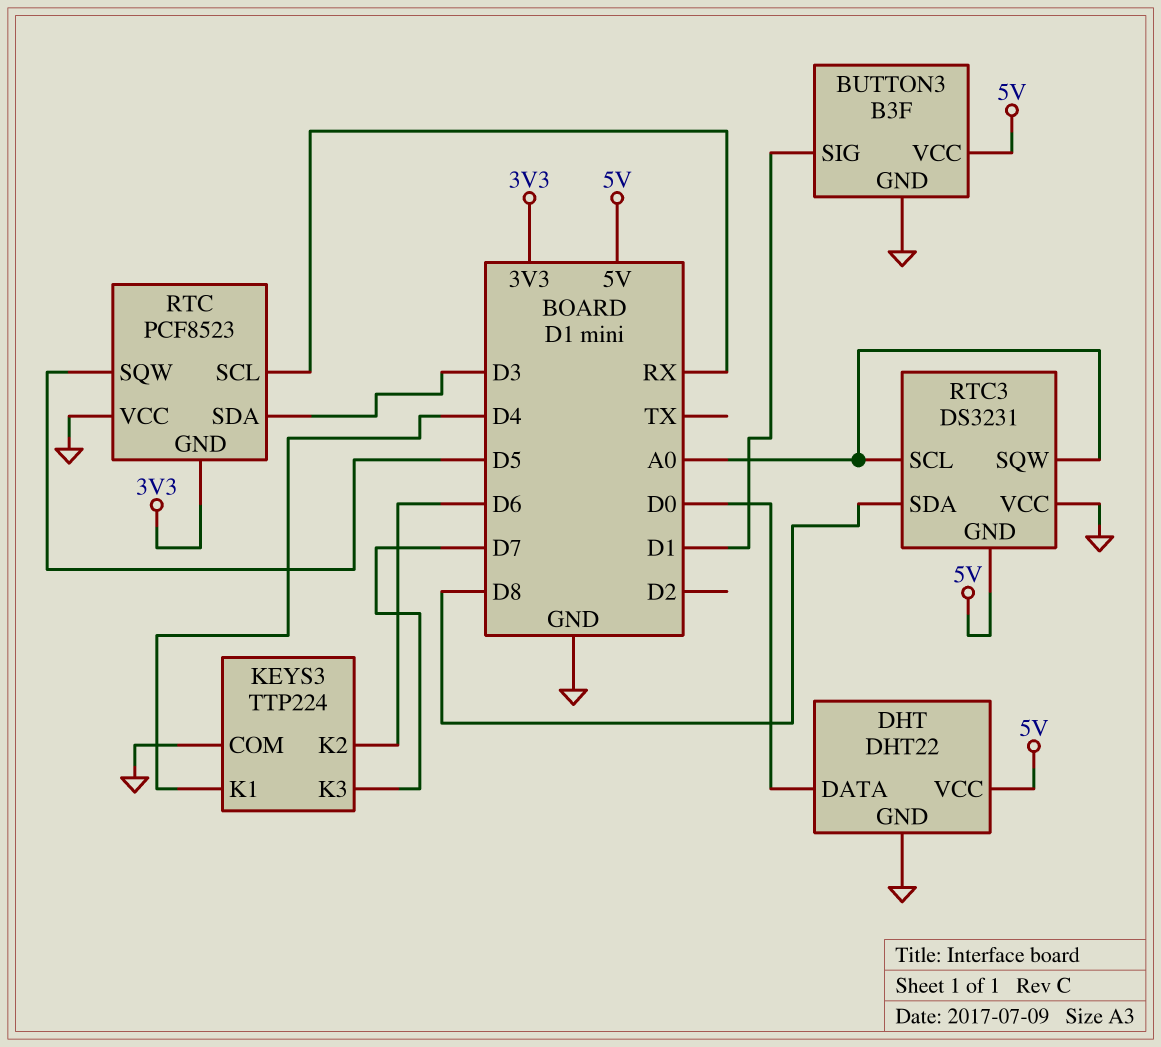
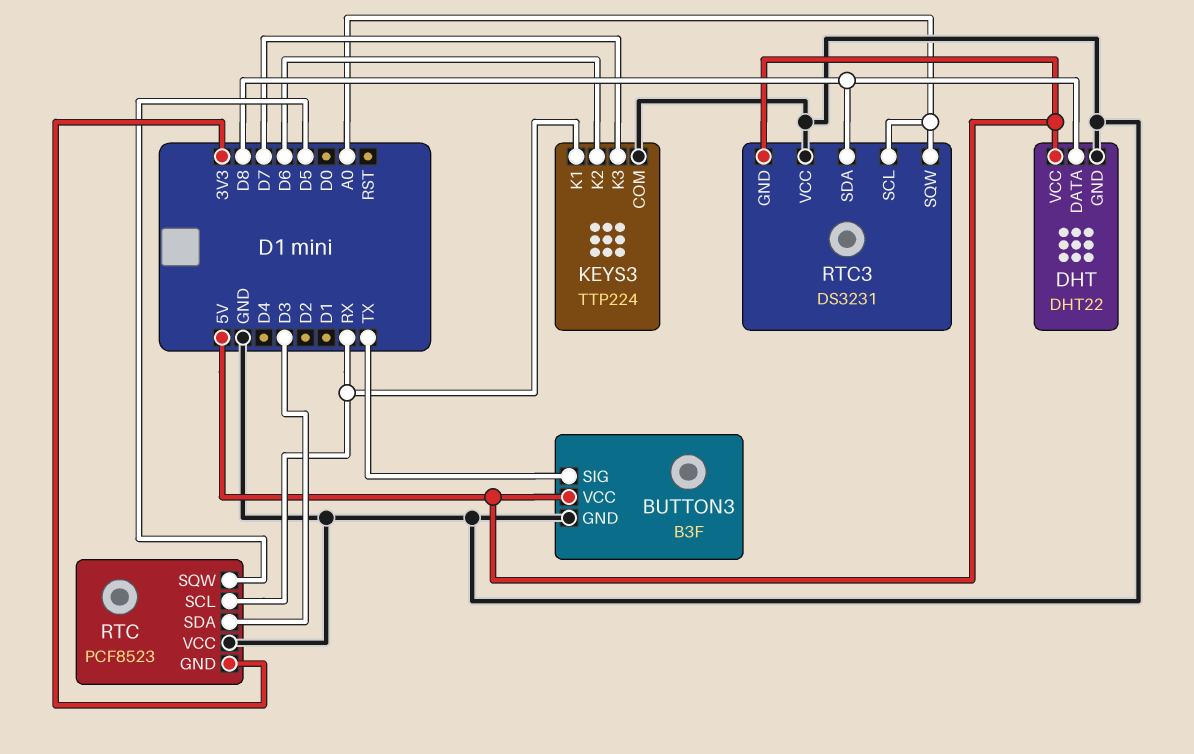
BUTTON3 pin SIG: D1 -> TX
DHT pin DATA: D0 -> D8
KEYS3 pin K1: D4 -> RX

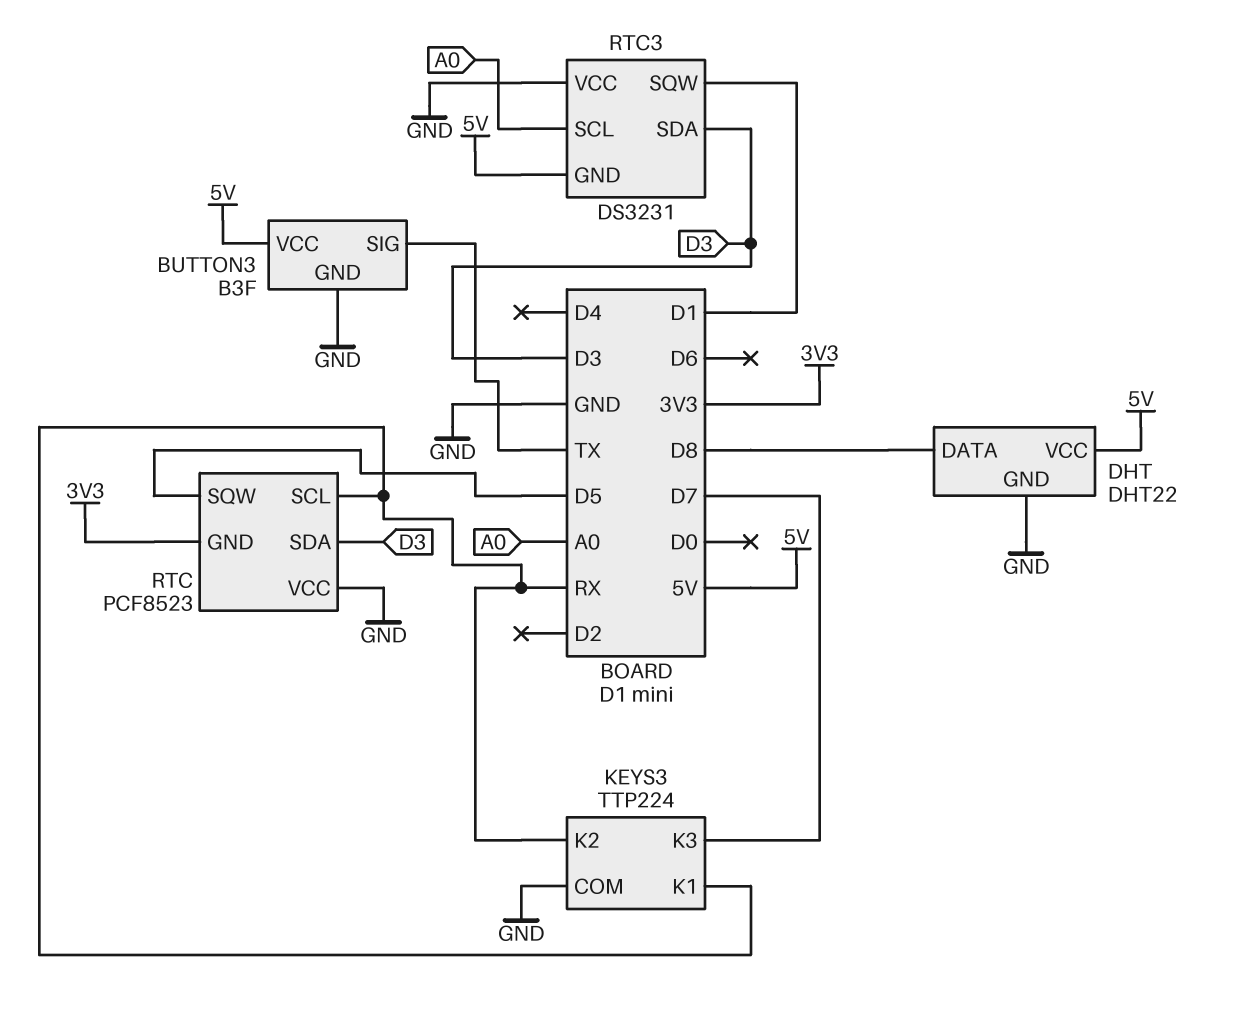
KEYS3 pin K2: D6 -> RX
RTC3 pin SDA: D8 -> D3
RTC3 pin SQW: A0 -> D1

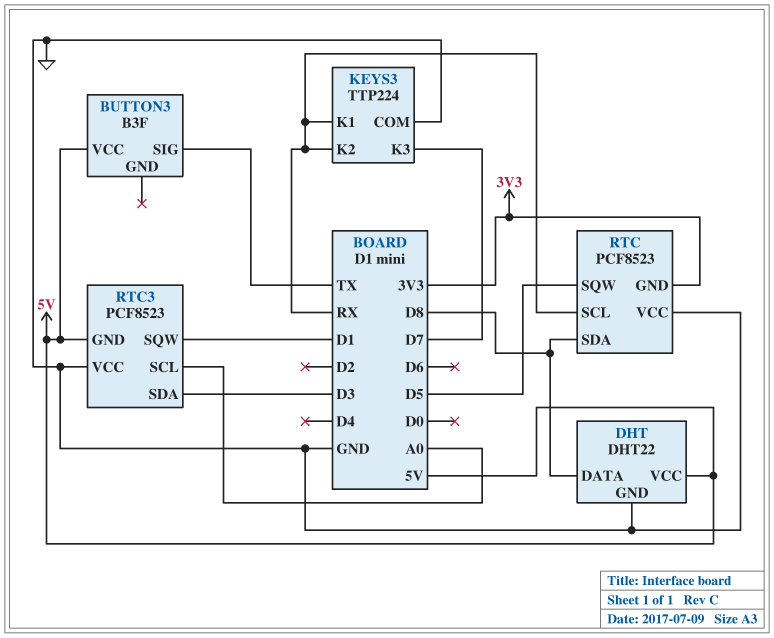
BUTTON3 pin GND: GND -> none
RTC pin SDA: D3 -> D8
RTC3: DS3231 -> PCF8523

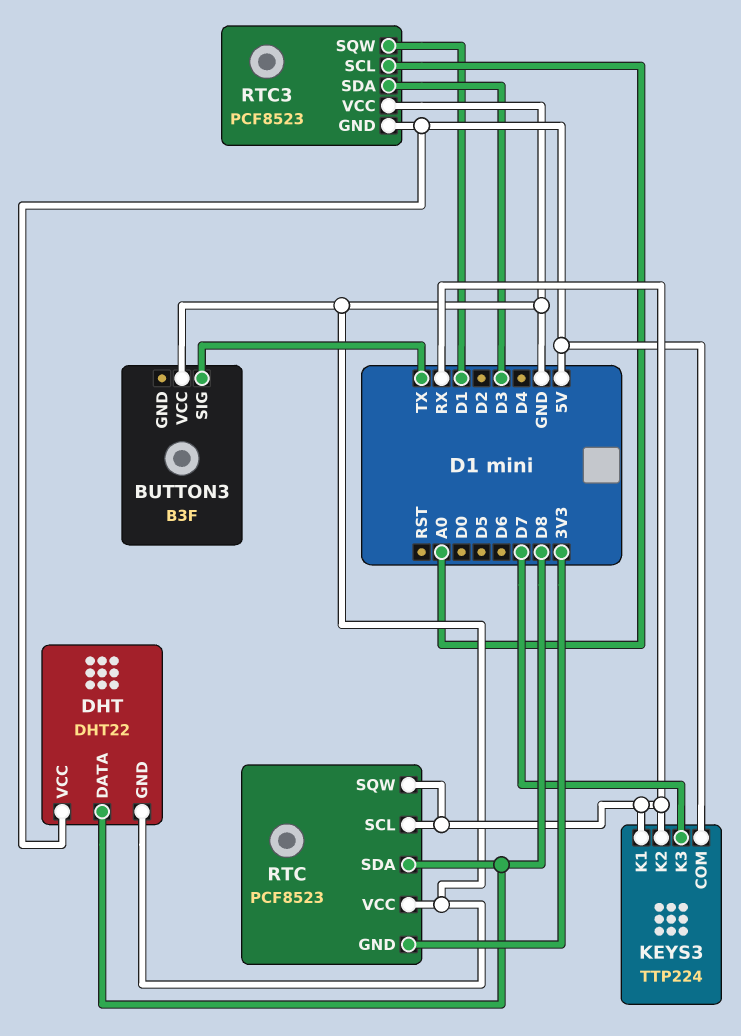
BUTTON3 pin VCC: 5V -> GND
KEYS3 pin COM: GND -> 5V
RTC pin SQW: D5 -> RX

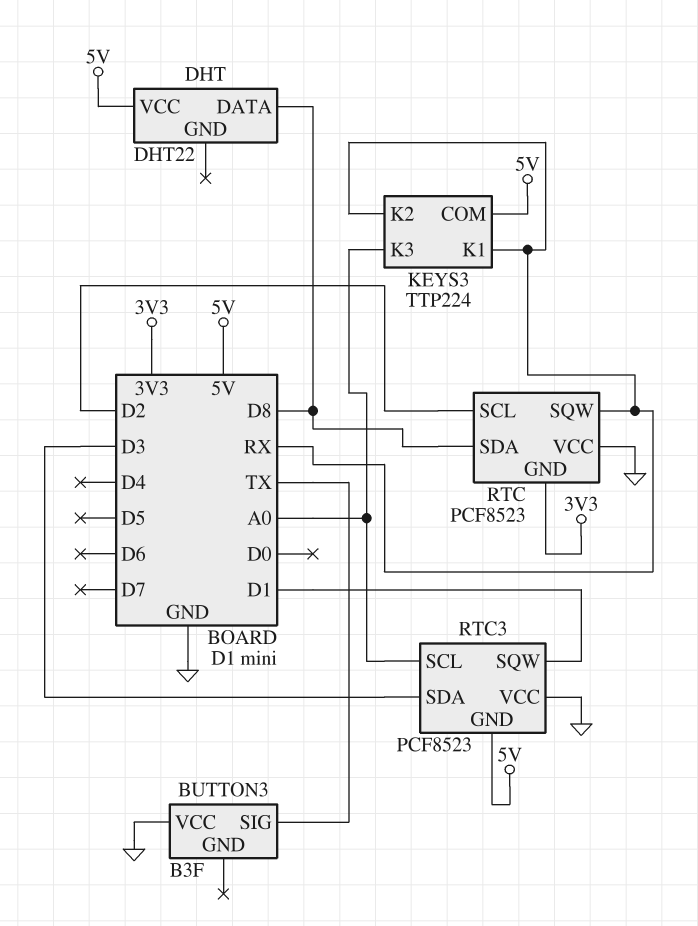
DHT pin GND: GND -> none
KEYS3 pin K3: D7 -> A0
RTC pin SCL: RX -> D2

